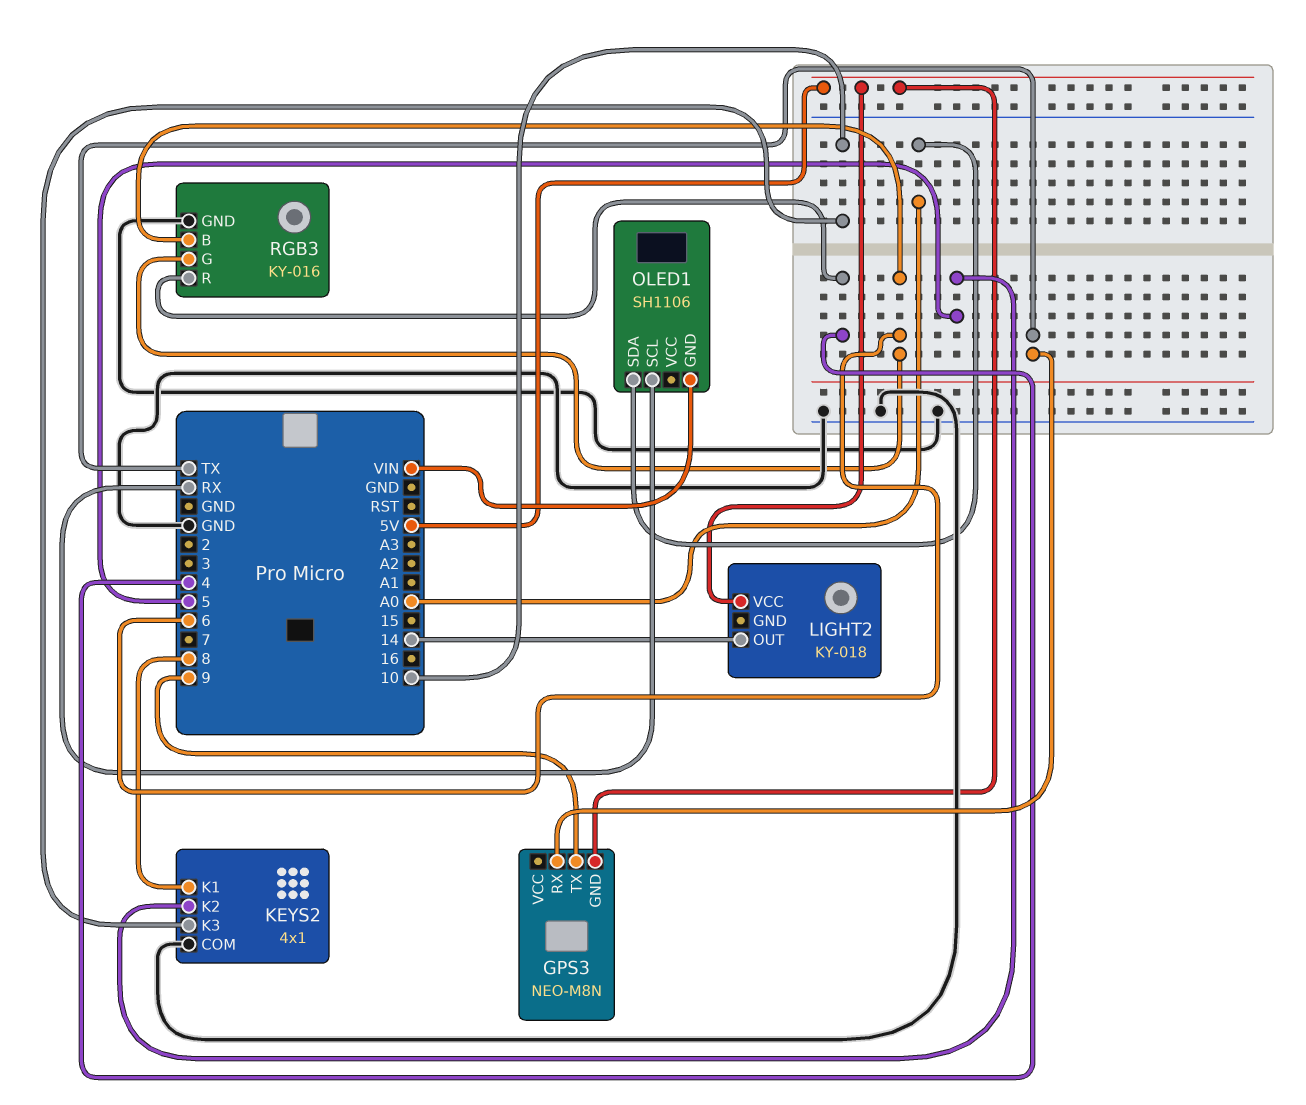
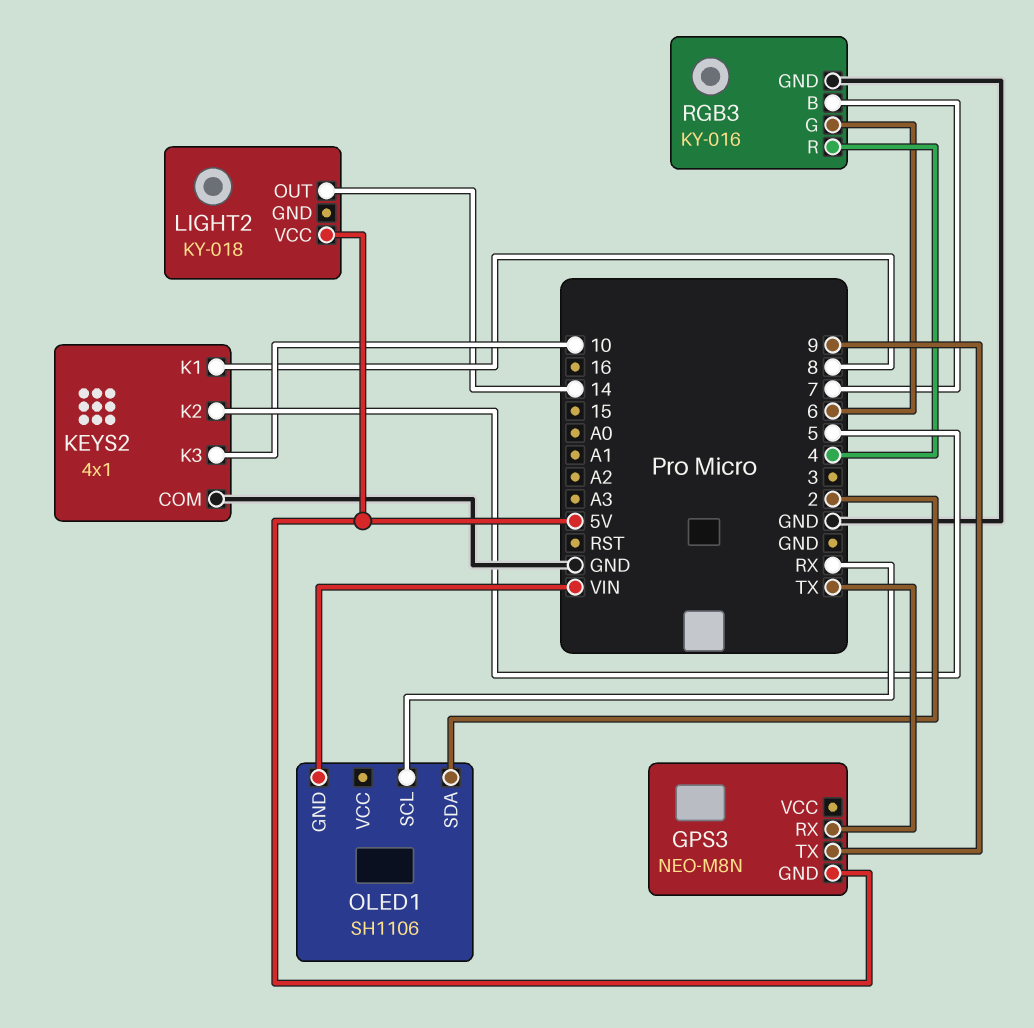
OLED1 pin SDA: A0 -> 2
RGB3 pin B: 6 -> 7

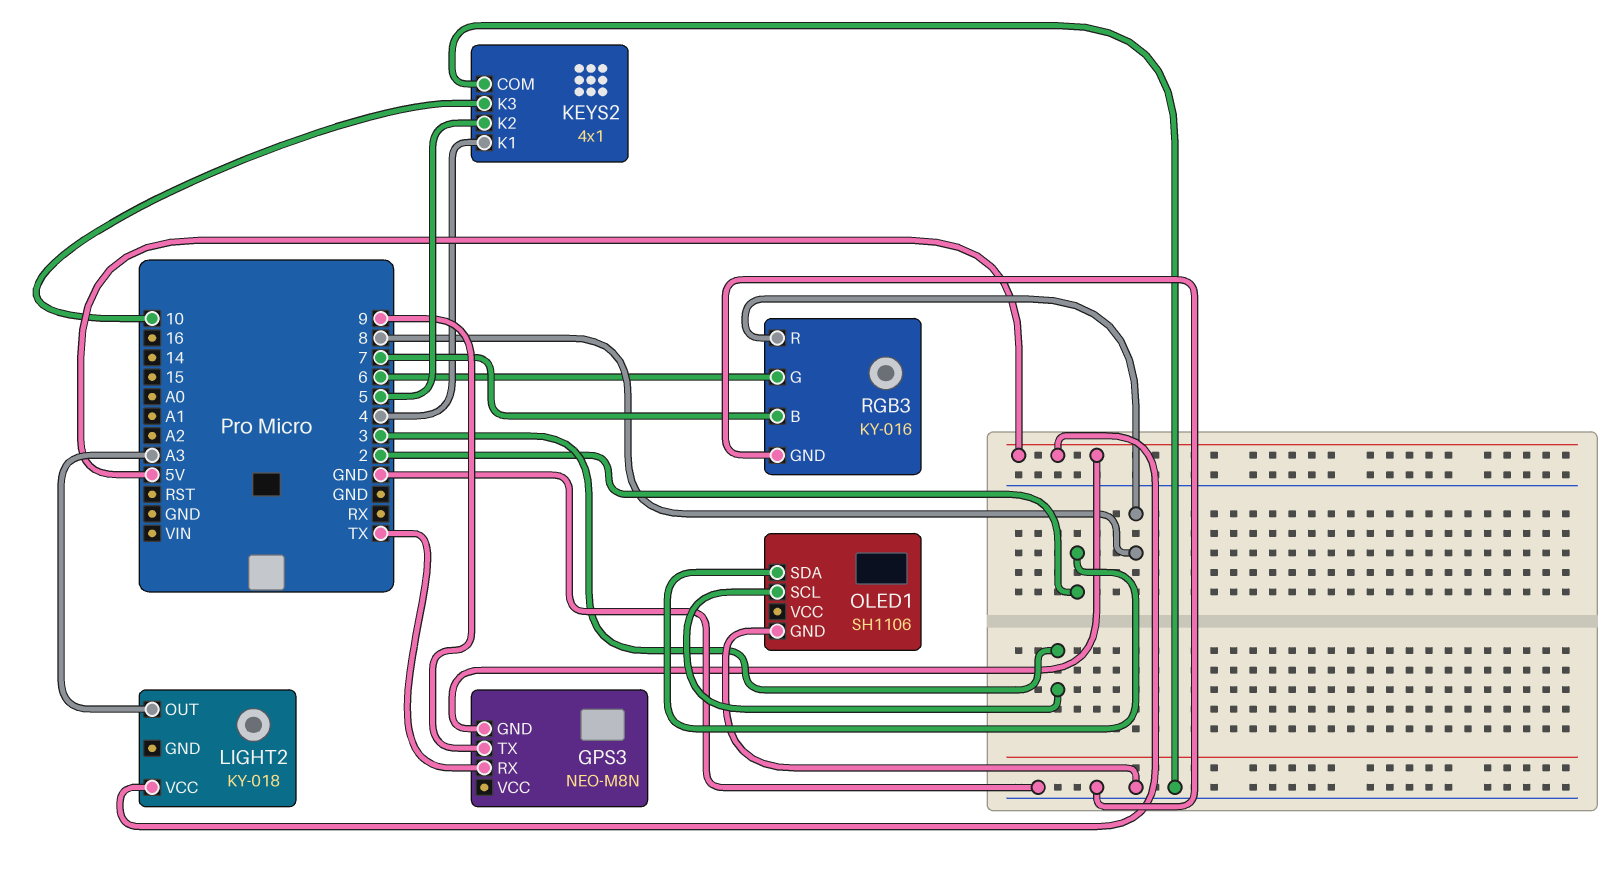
KEYS2 pin K1: 8 -> 4
LIGHT2 pin OUT: 14 -> A3
OLED1 pin GND: VIN -> GND
OLED1 pin SCL: RX -> 3
RGB3 pin R: 4 -> 8

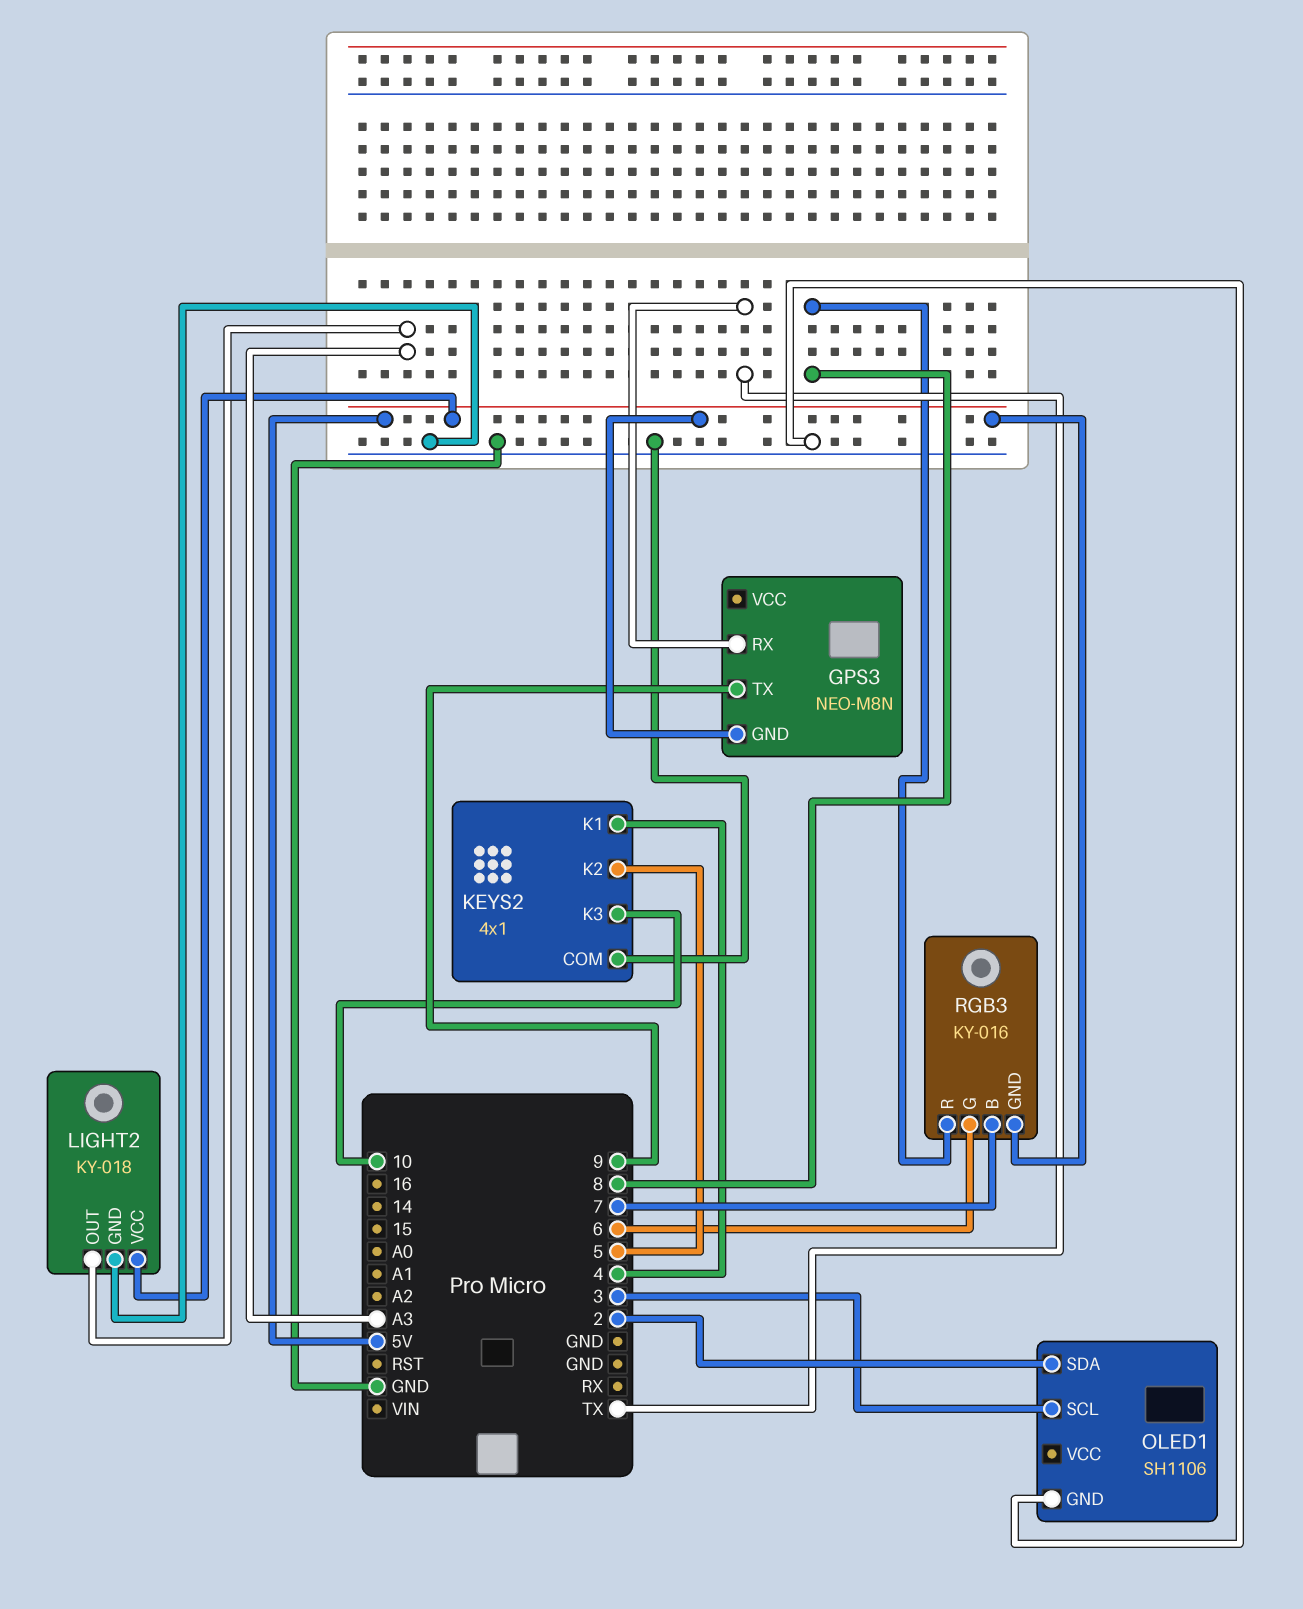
LIGHT2 pin GND: none -> GND
RGB3 pin GND: GND -> 5V

